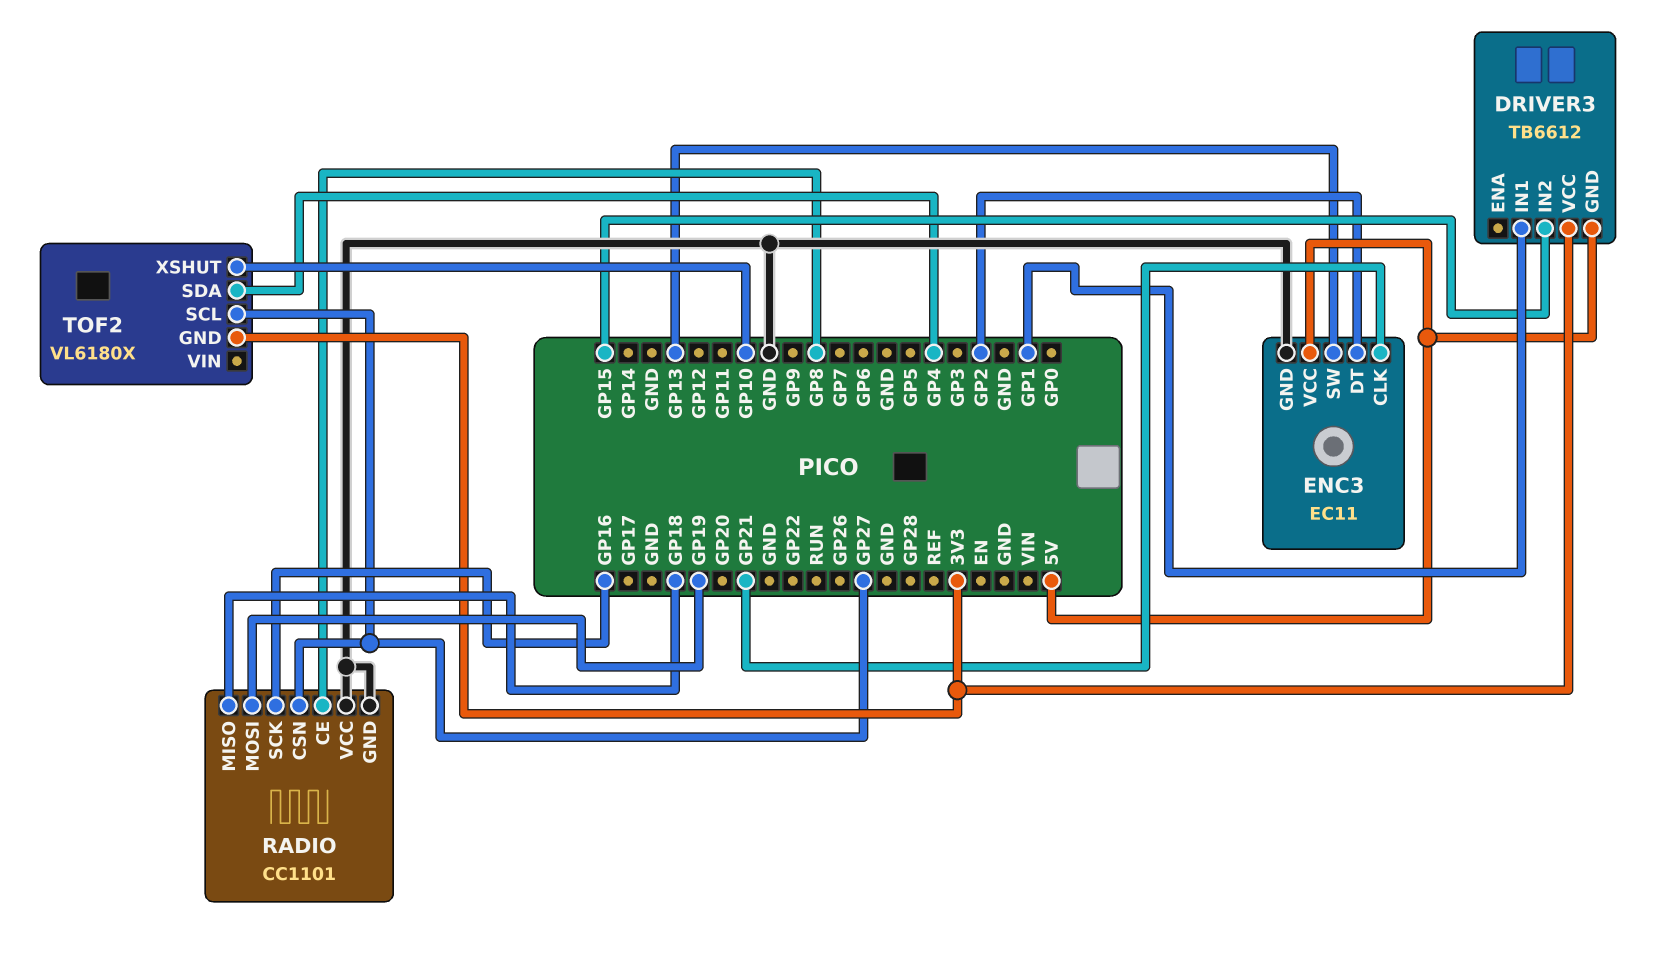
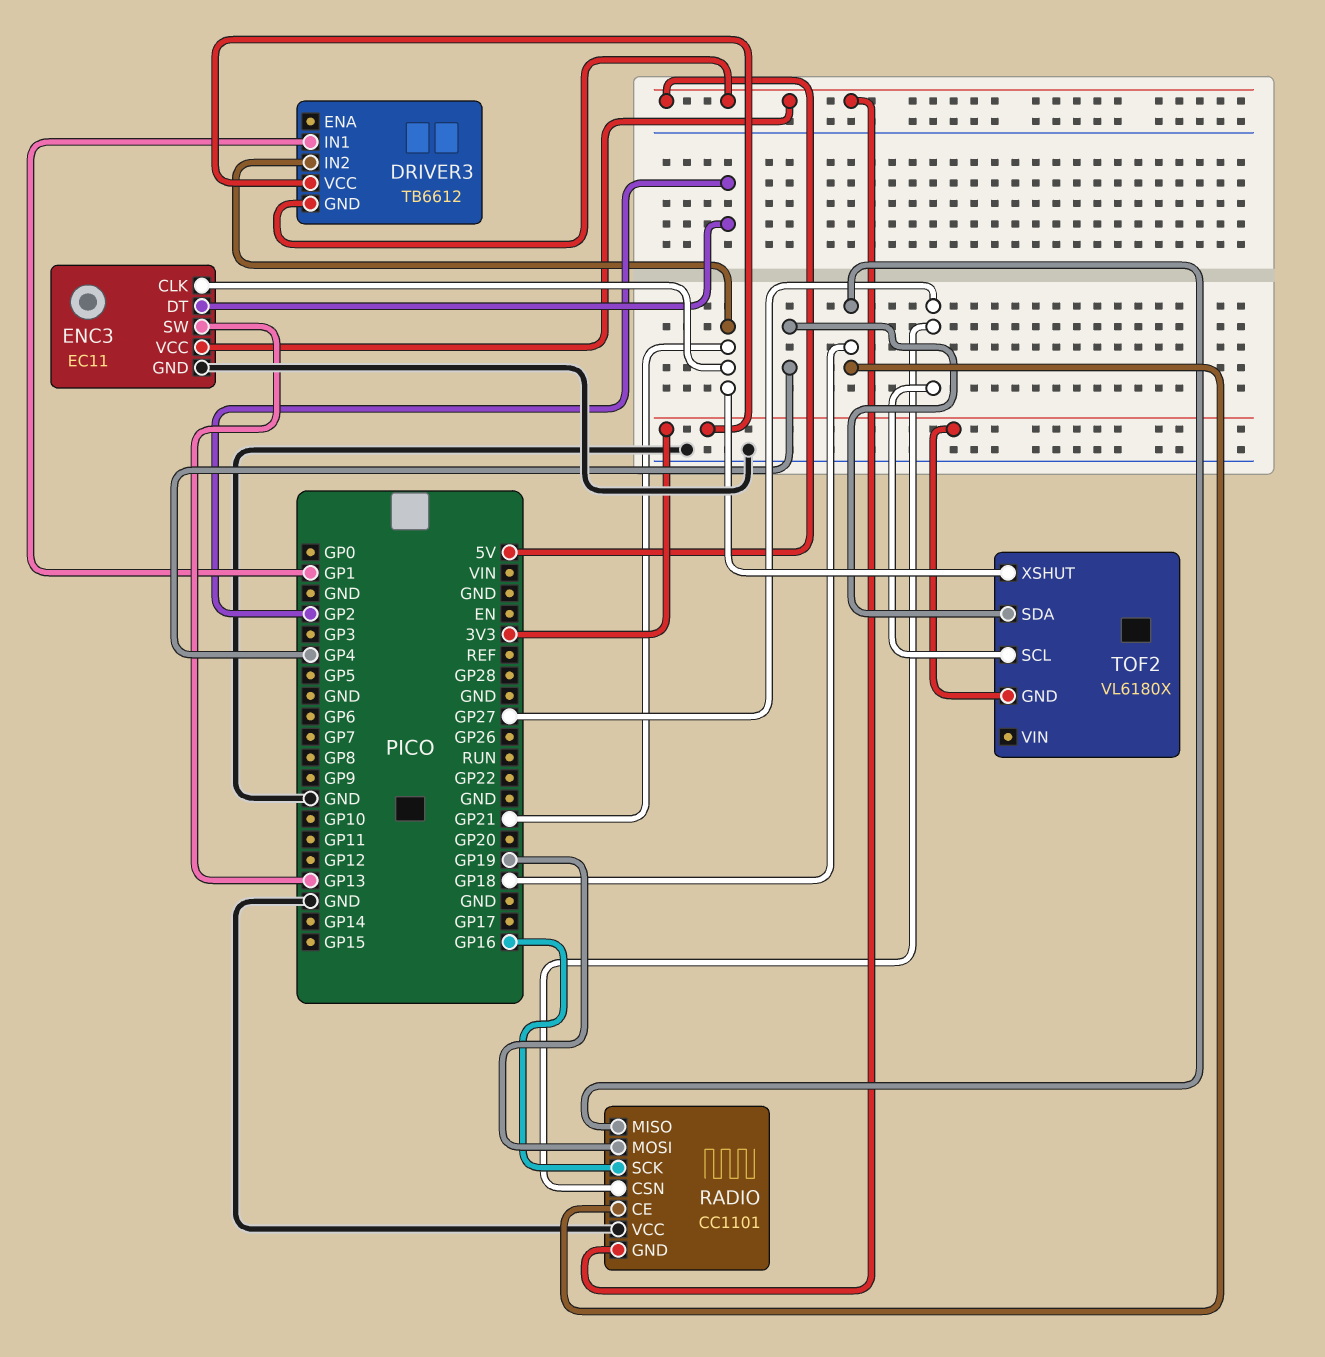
DRIVER3 pin IN2: GP15 -> GP21
RADIO pin CE: GP8 -> GP18
RADIO pin GND: GND -> 5V
TOF2 pin XSHUT: GP10 -> GP21

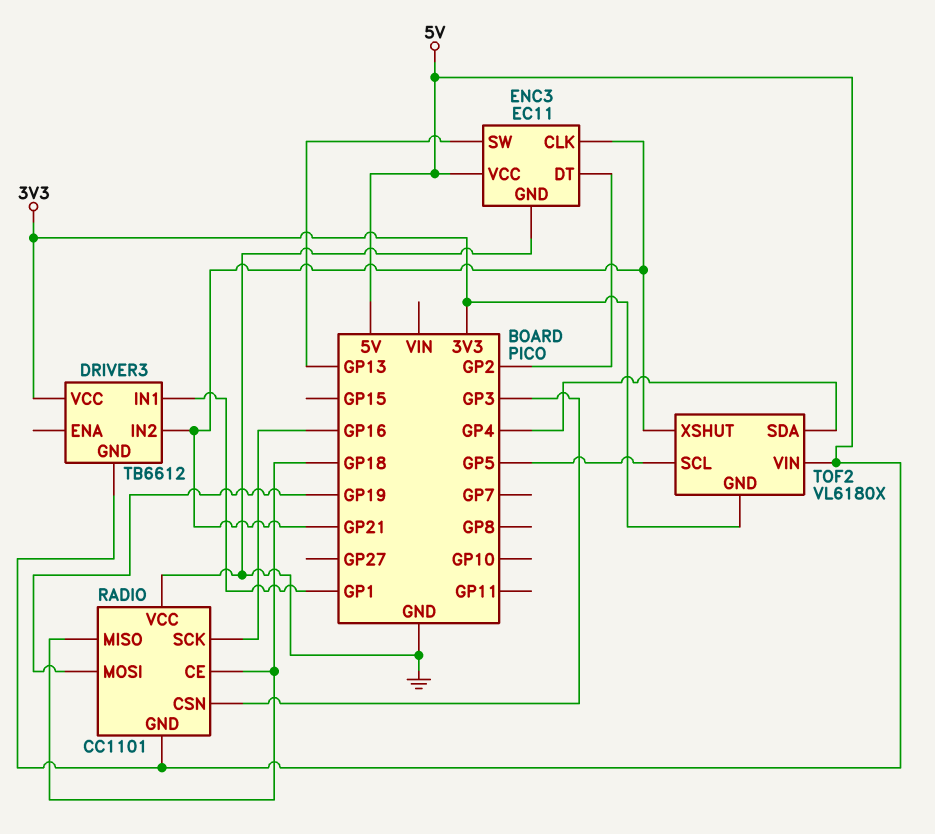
RADIO pin CSN: GP27 -> GP3
TOF2 pin SCL: GP27 -> GP5
TOF2 pin VIN: none -> 5V

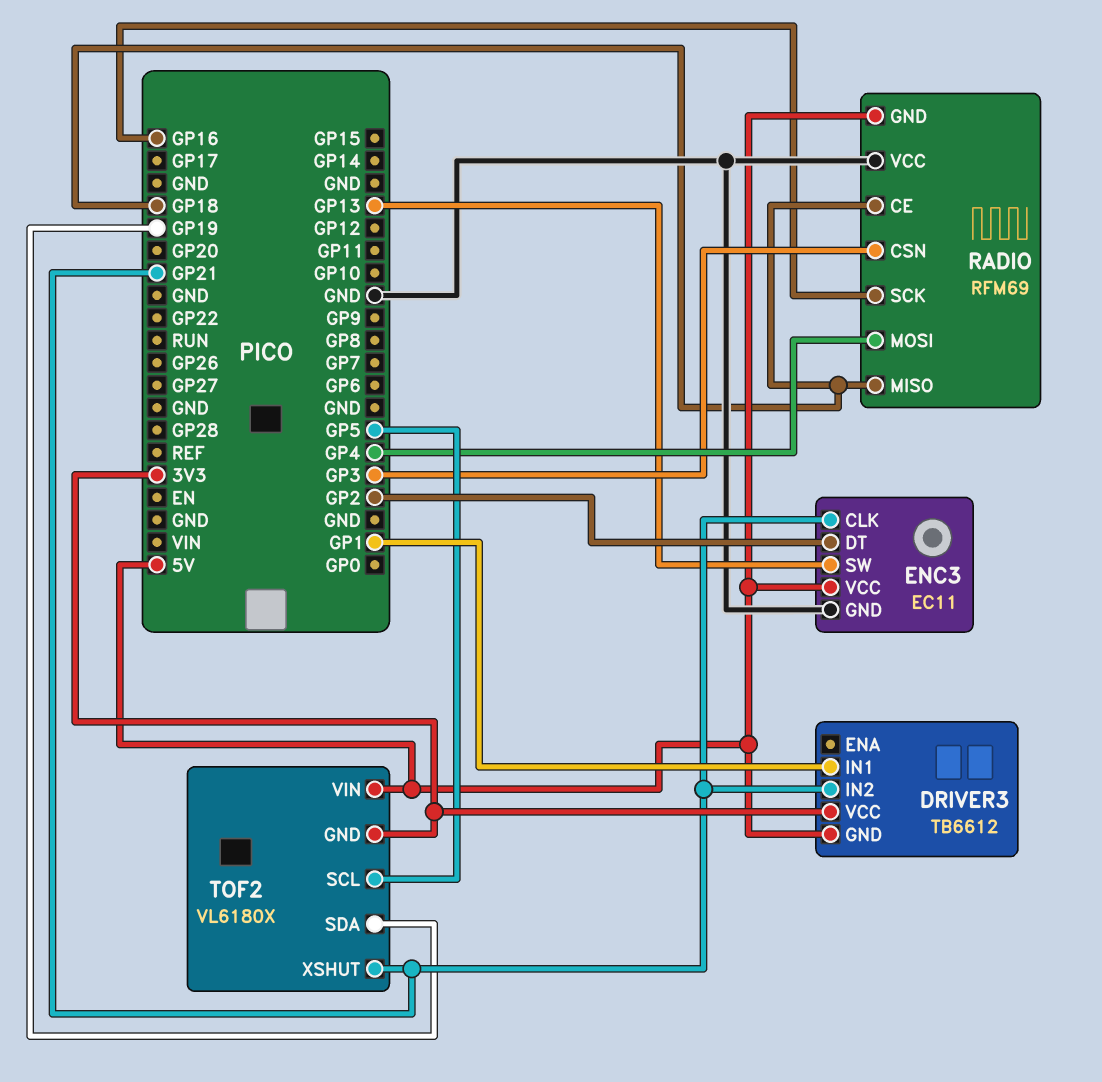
RADIO: CC1101 -> RFM69
RADIO pin MOSI: GP19 -> GP4
TOF2 pin SDA: GP4 -> GP19

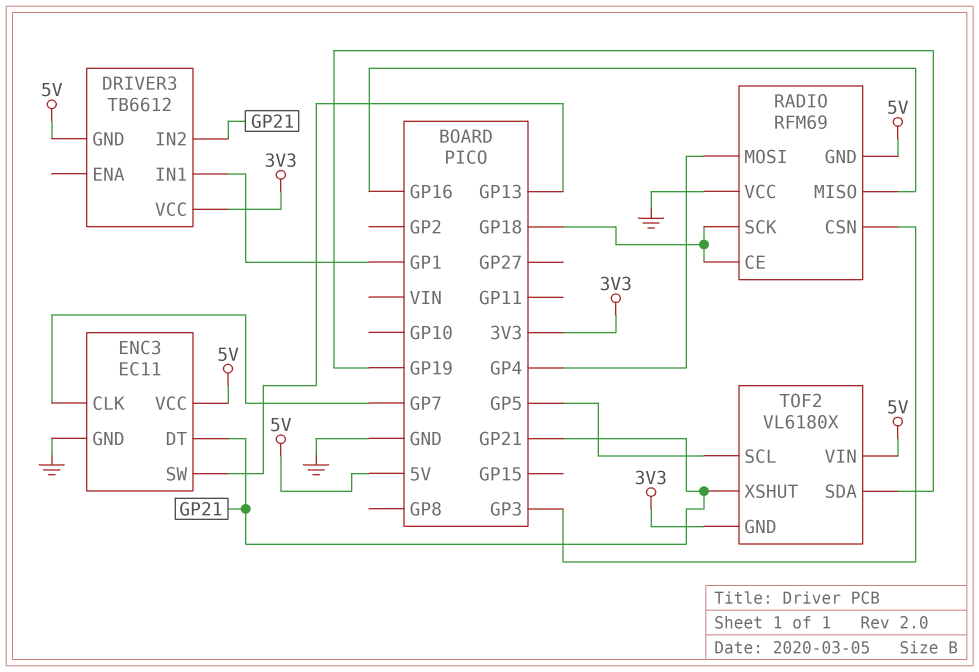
ENC3 pin CLK: GP21 -> GP7
ENC3 pin DT: GP2 -> GP21
RADIO pin MISO: GP18 -> GP16
RADIO pin SCK: GP16 -> GP18

